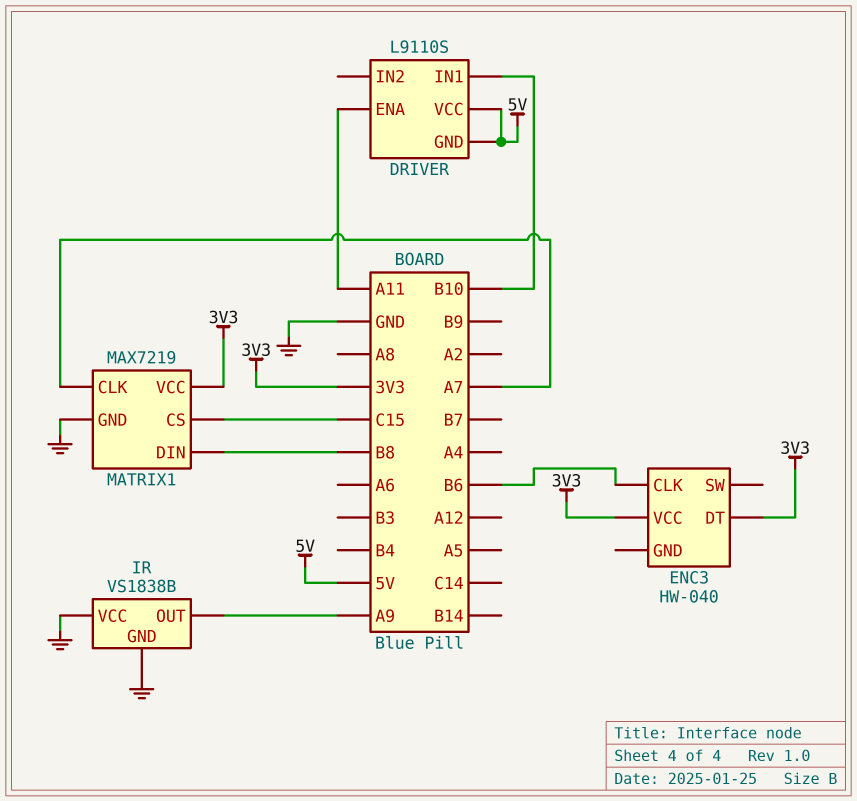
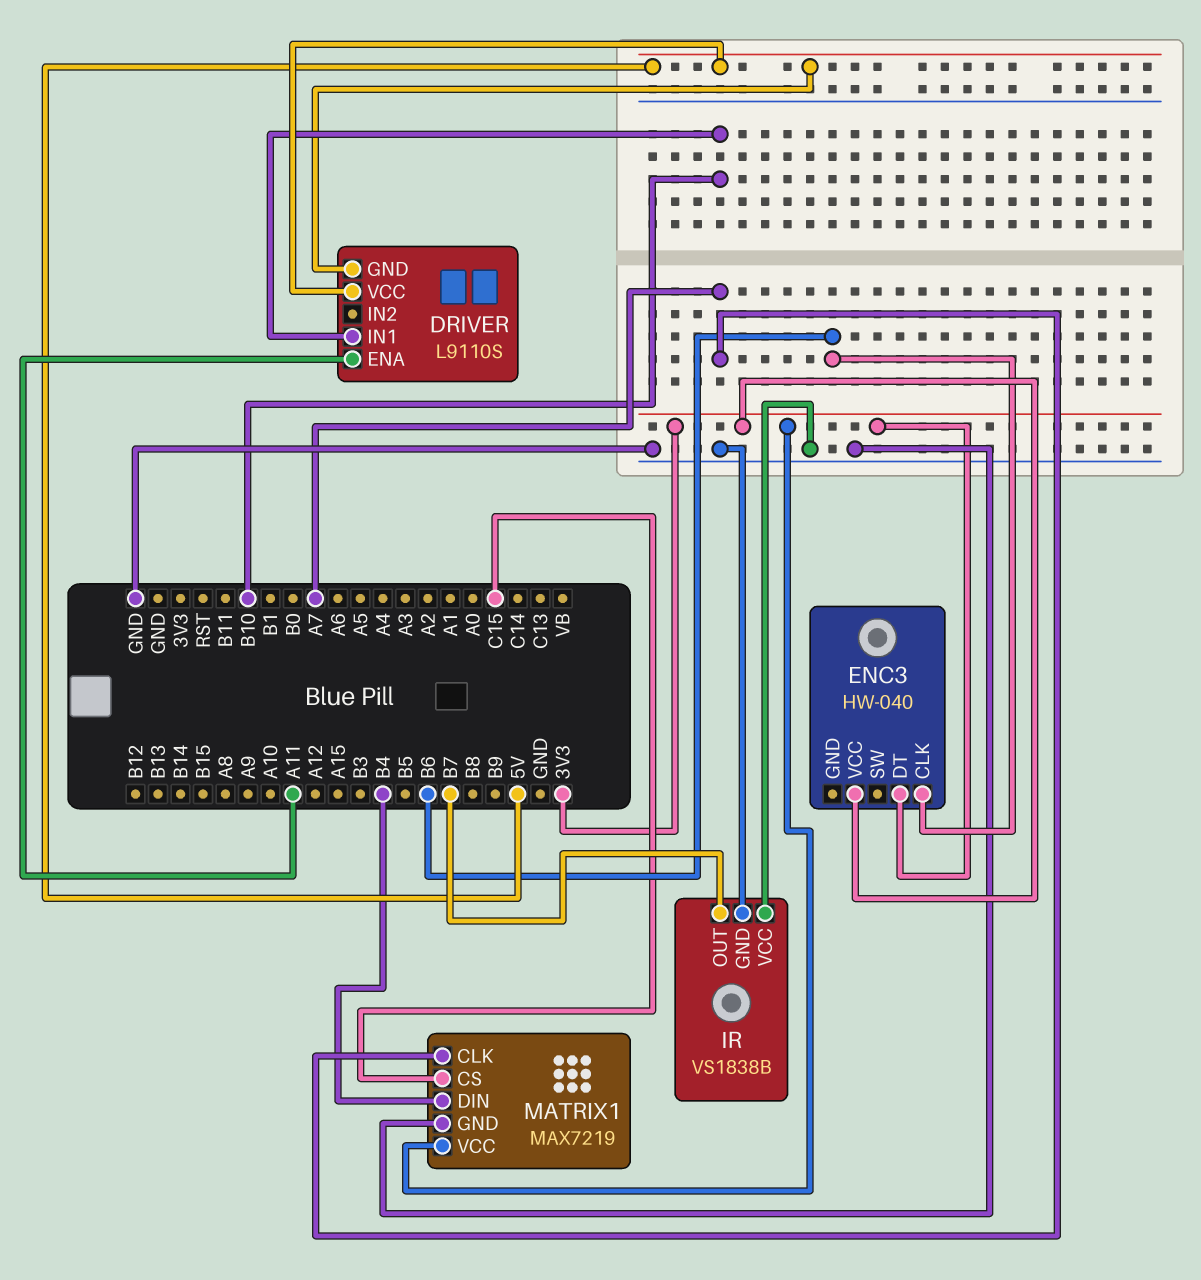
IR pin OUT: A9 -> B7
MATRIX1 pin DIN: B8 -> B4

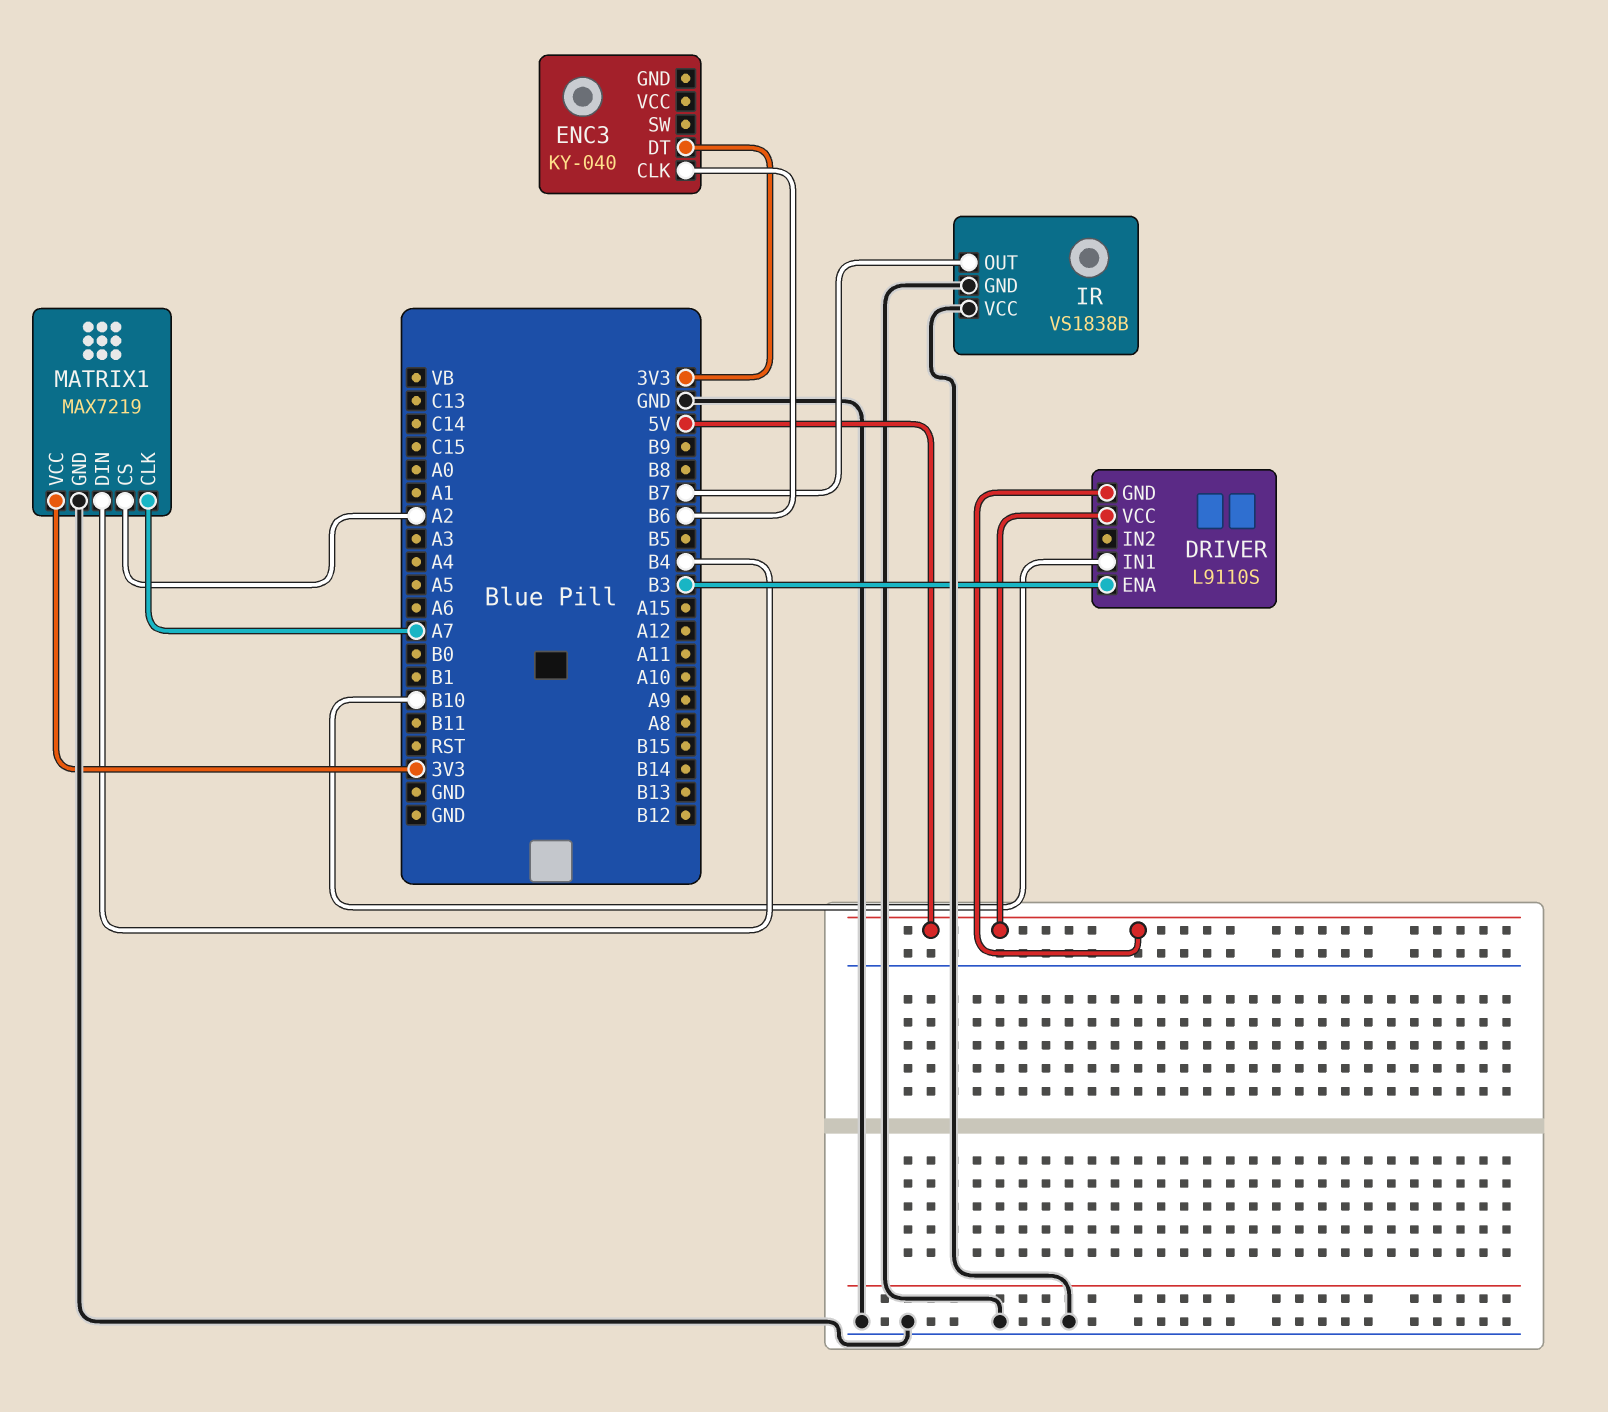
DRIVER pin ENA: A11 -> B3
ENC3: HW-040 -> KY-040
ENC3 pin VCC: 3V3 -> none
MATRIX1 pin CS: C15 -> A2

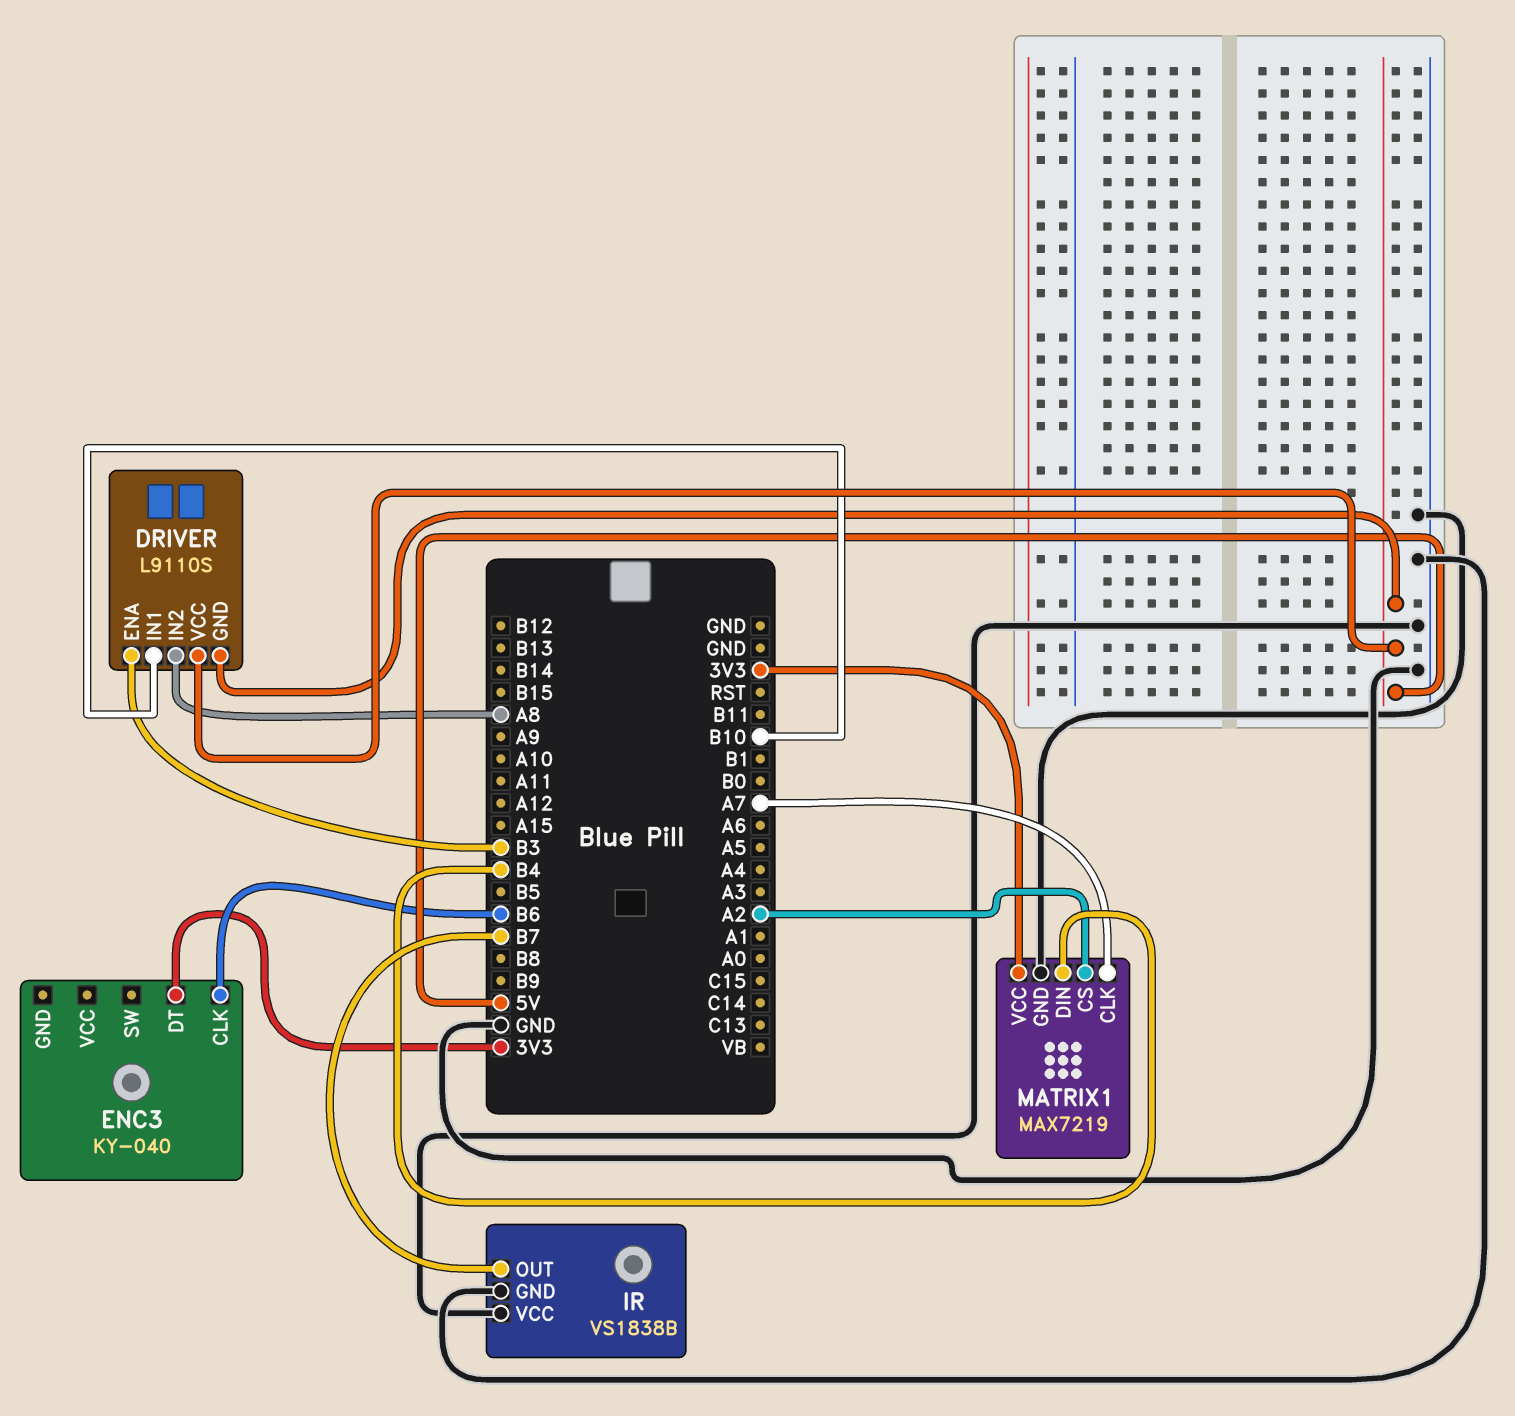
DRIVER pin IN2: none -> A8

